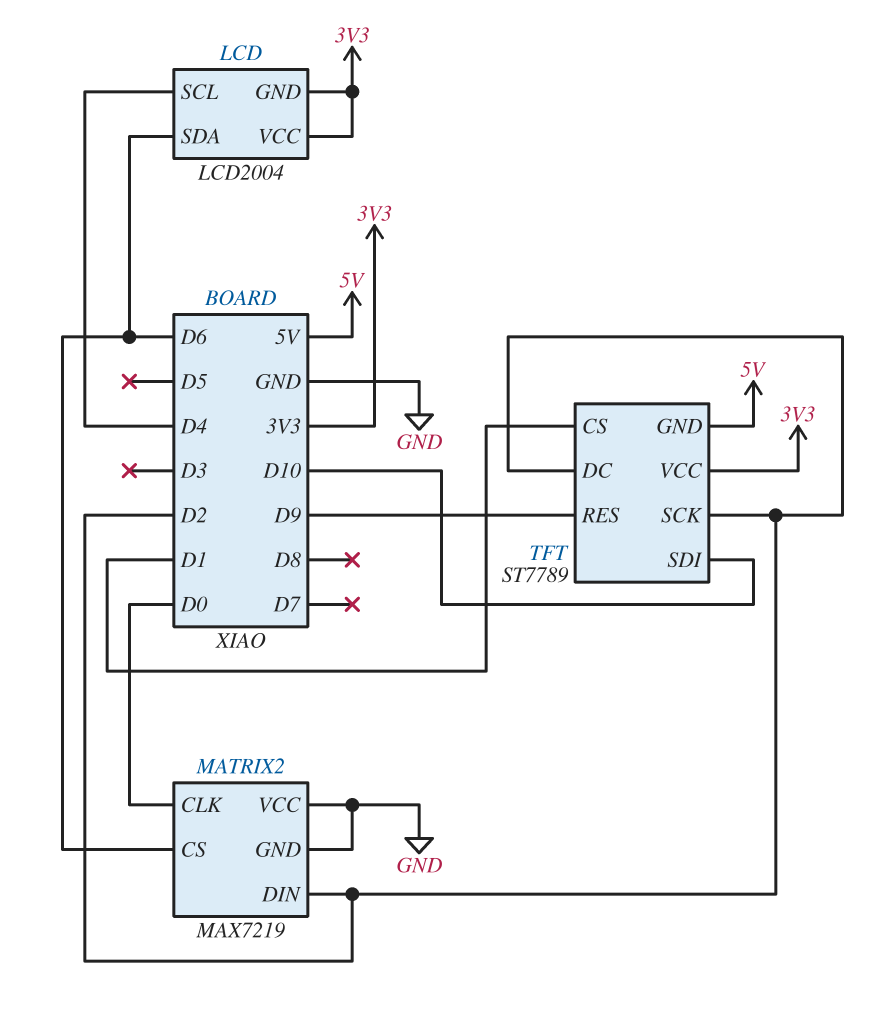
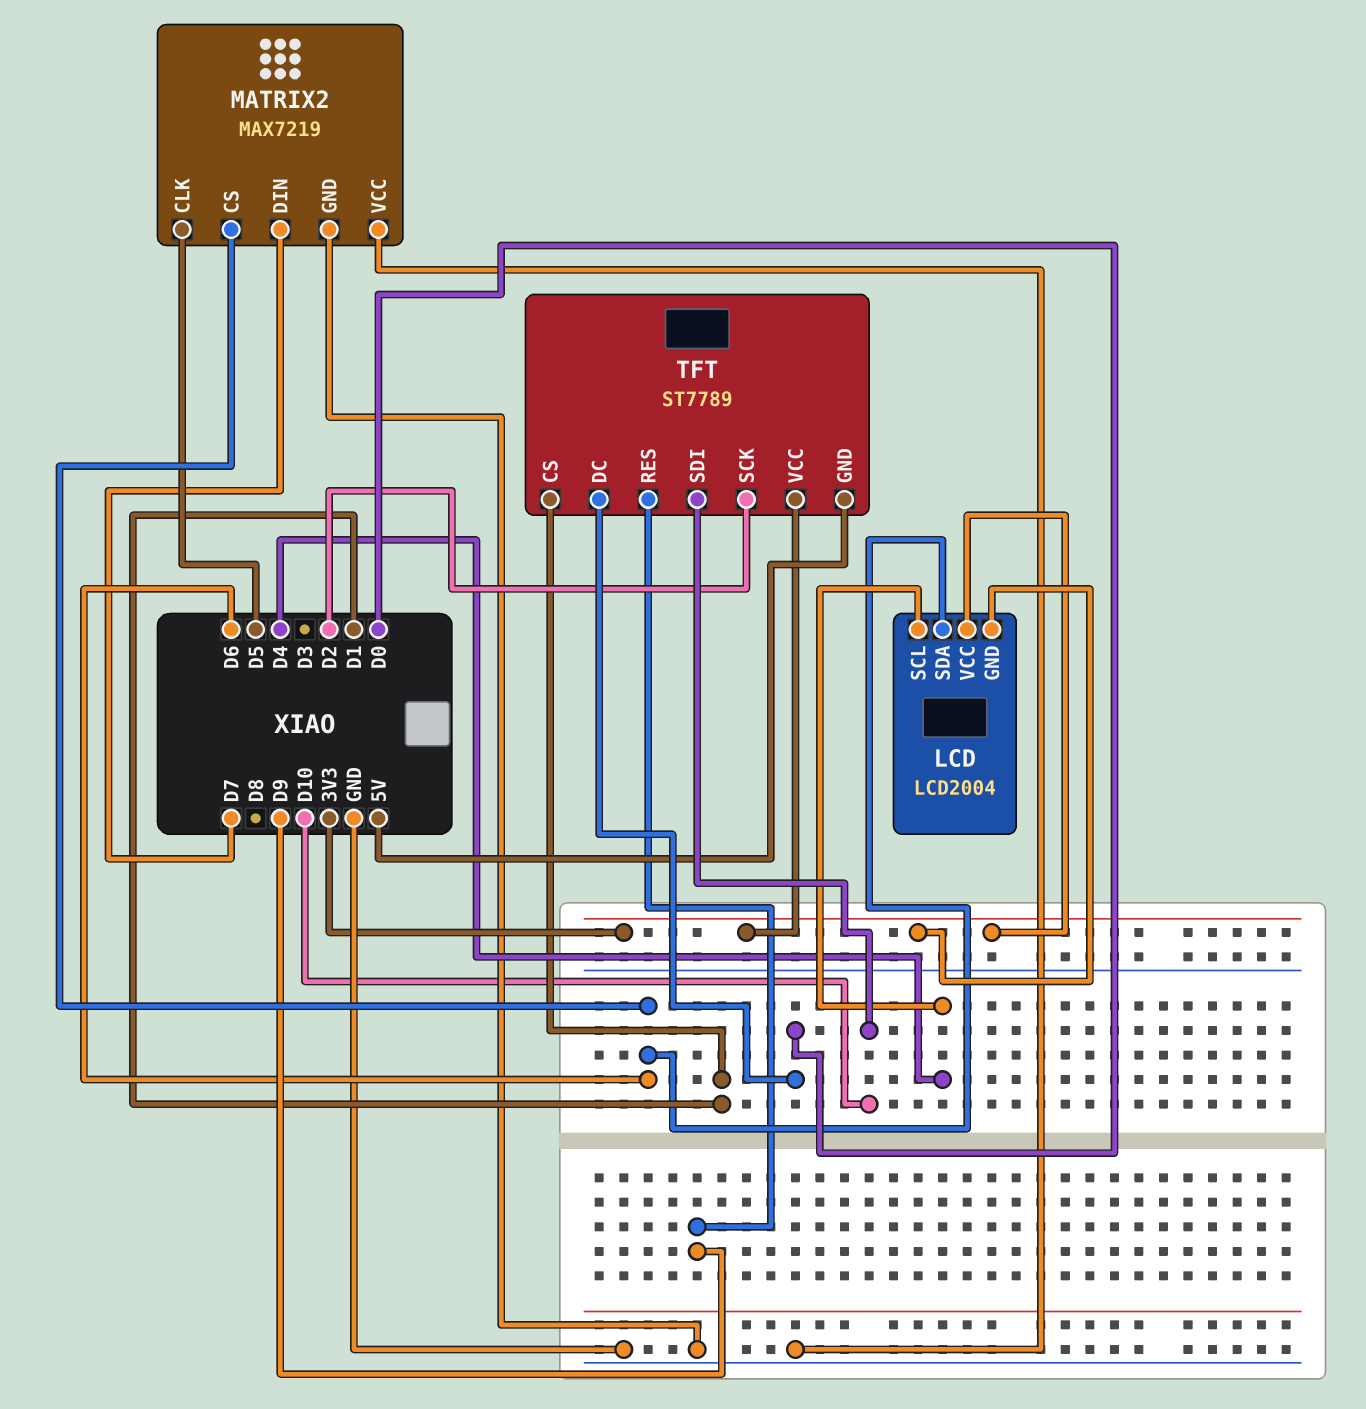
MATRIX2 pin CLK: D0 -> D5
MATRIX2 pin DIN: D2 -> D7
TFT pin DC: D2 -> D0

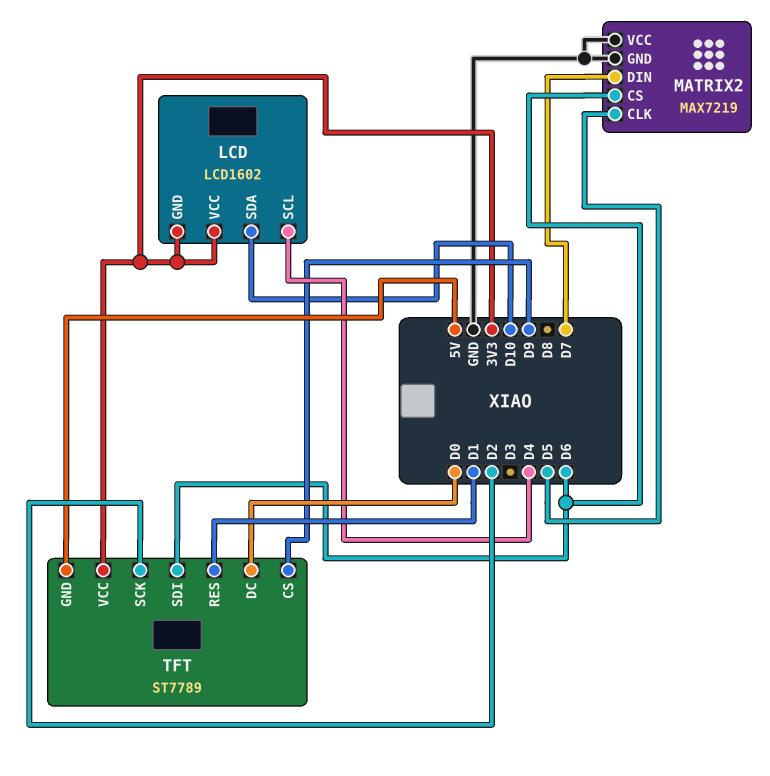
LCD: LCD2004 -> LCD1602
LCD pin SDA: D6 -> D10
TFT pin CS: D1 -> D9
TFT pin RES: D9 -> D1
TFT pin SDI: D10 -> D6

